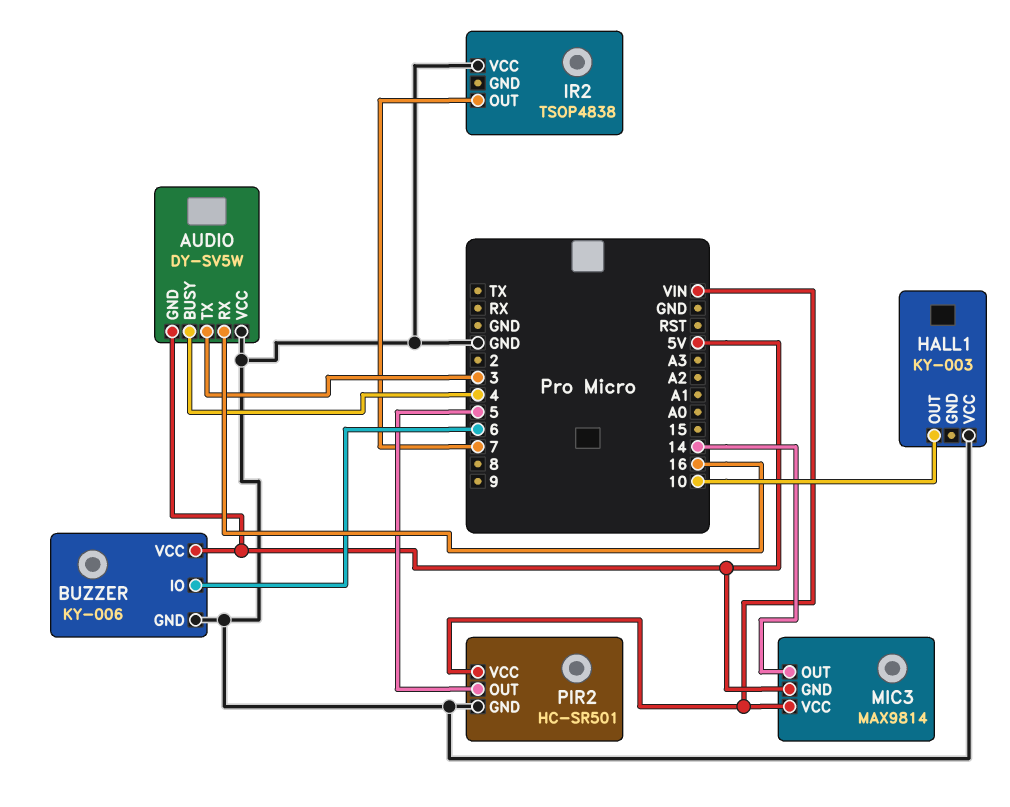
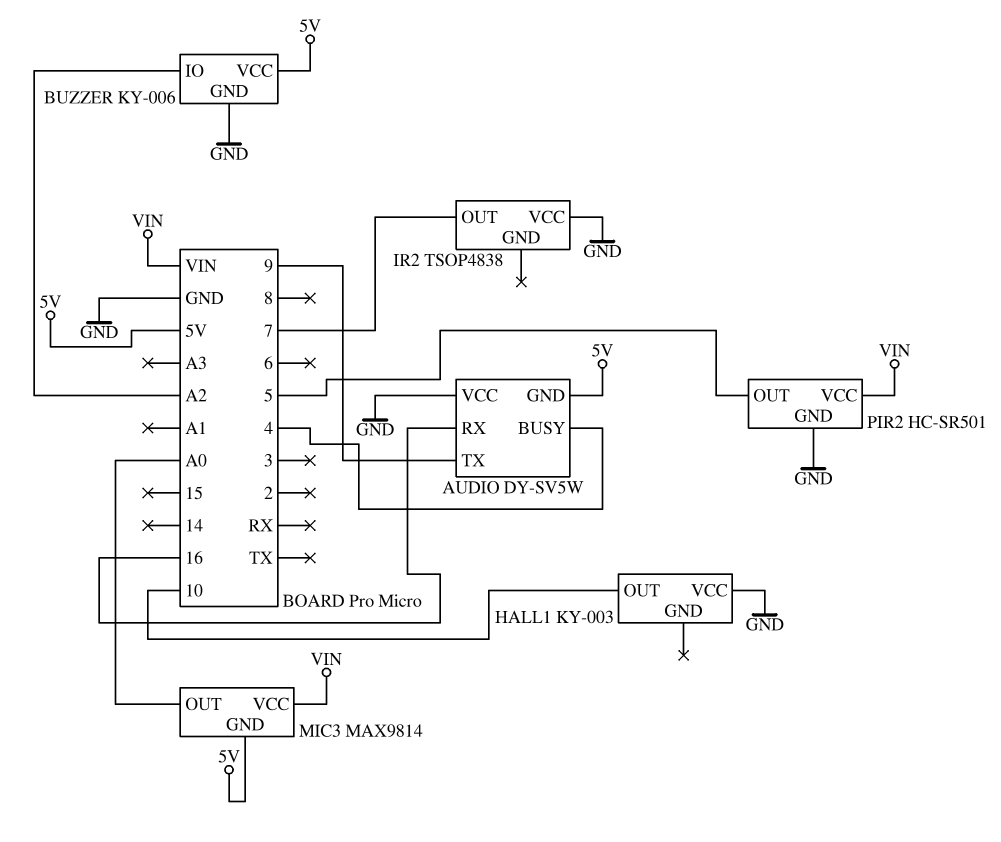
AUDIO pin TX: 3 -> 9
BUZZER pin IO: 6 -> A2
MIC3 pin OUT: 14 -> A0

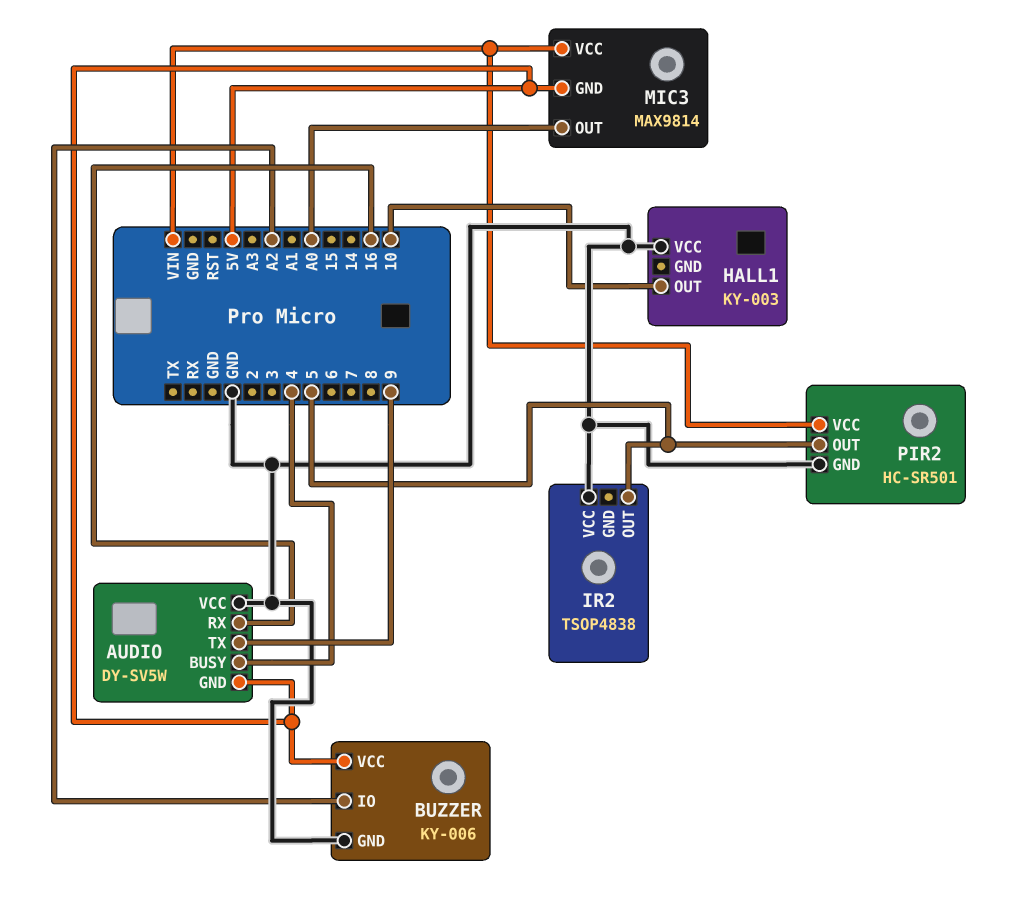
IR2 pin OUT: 7 -> 5

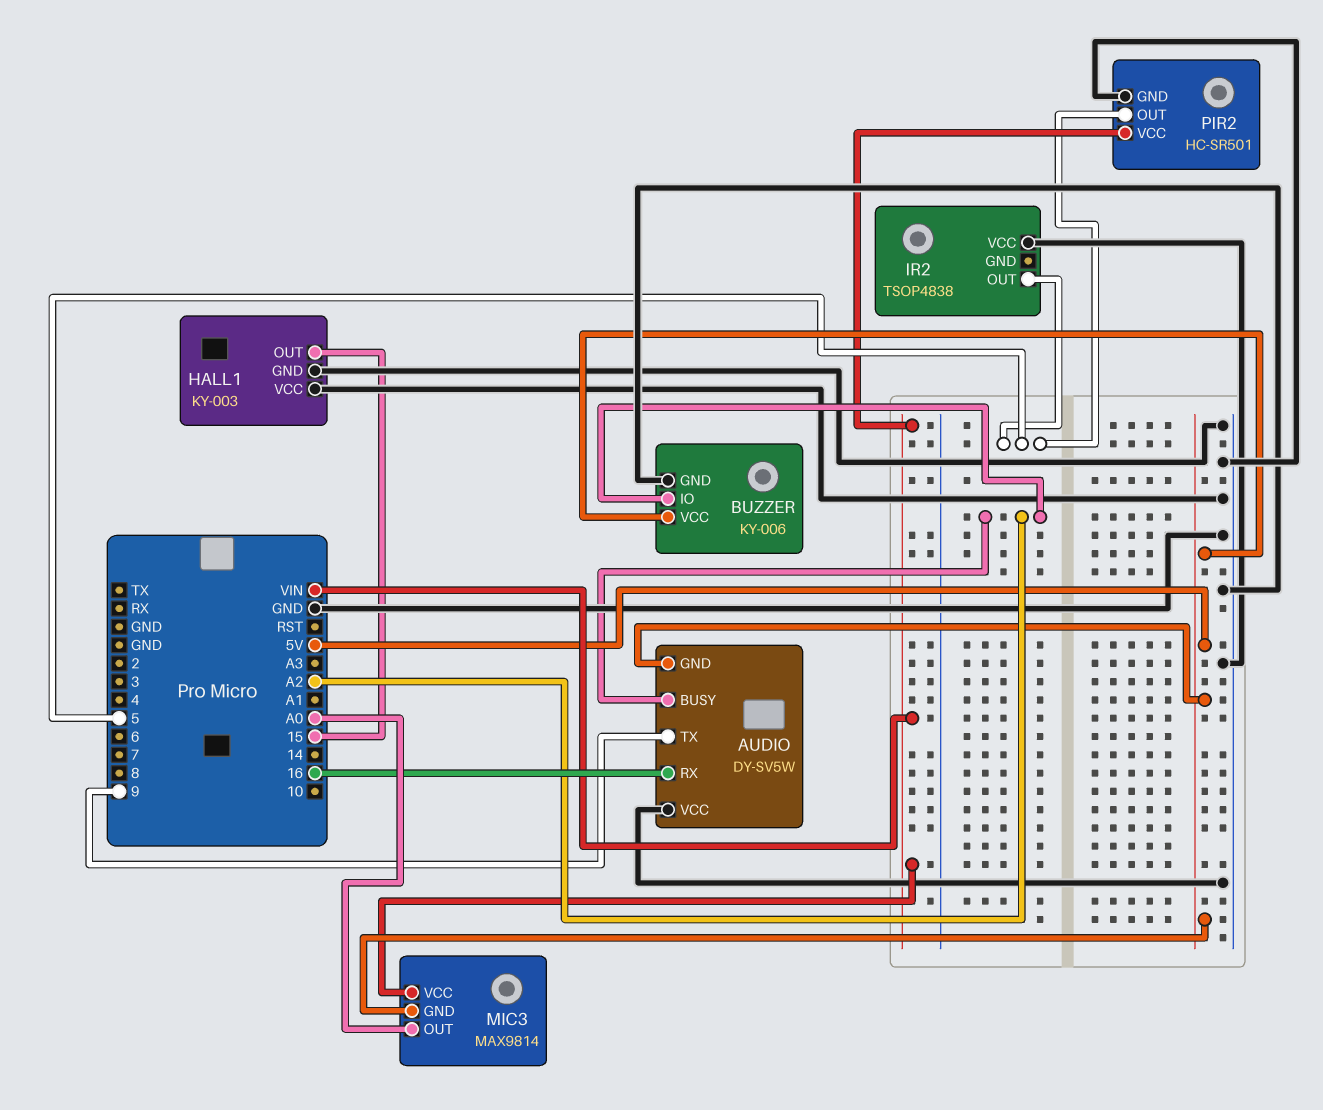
AUDIO pin BUSY: 4 -> A2
HALL1 pin GND: none -> GND
HALL1 pin OUT: 10 -> 15

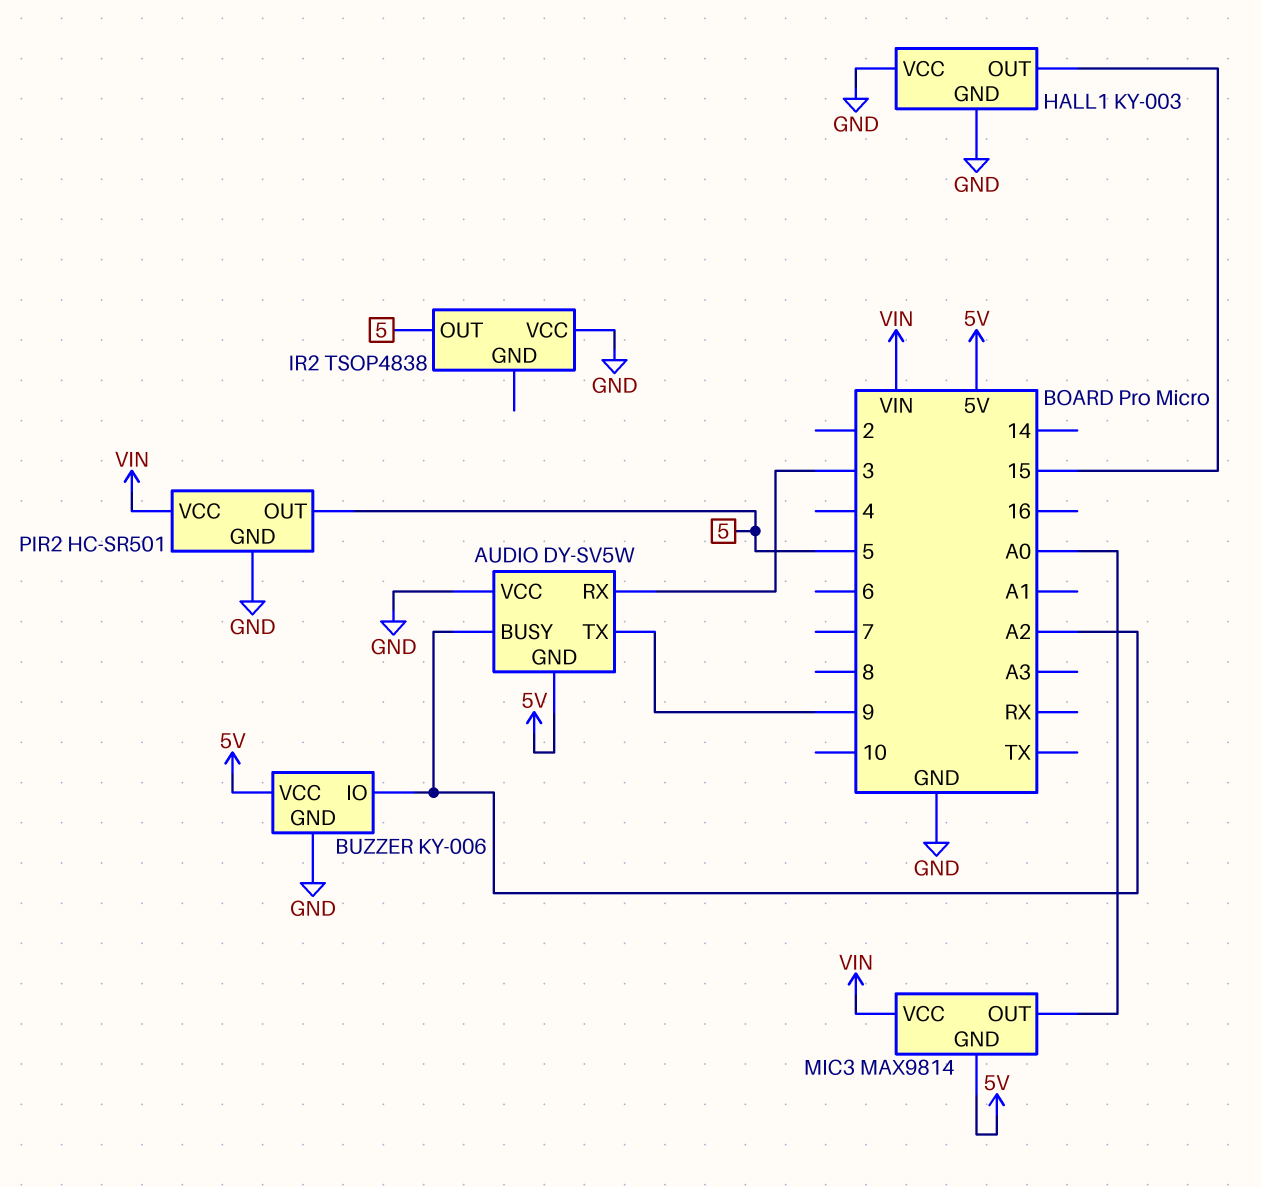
AUDIO pin RX: 16 -> 3

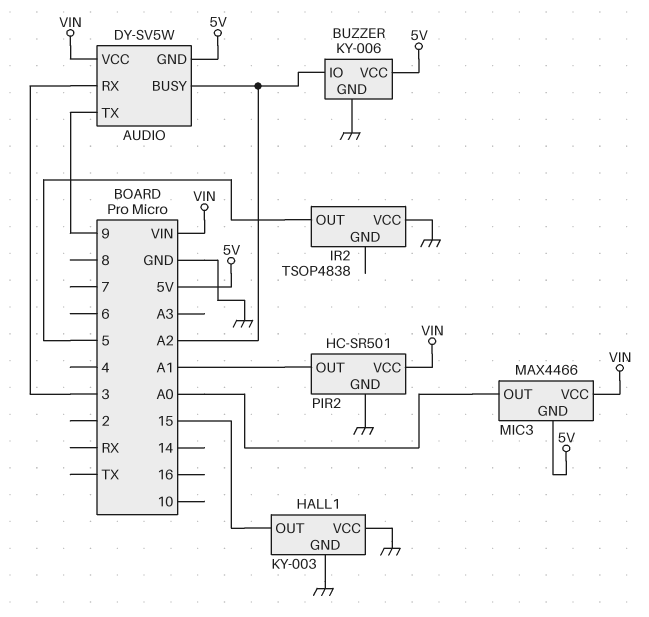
AUDIO pin VCC: GND -> VIN
MIC3: MAX9814 -> MAX4466
PIR2 pin OUT: 5 -> A1

